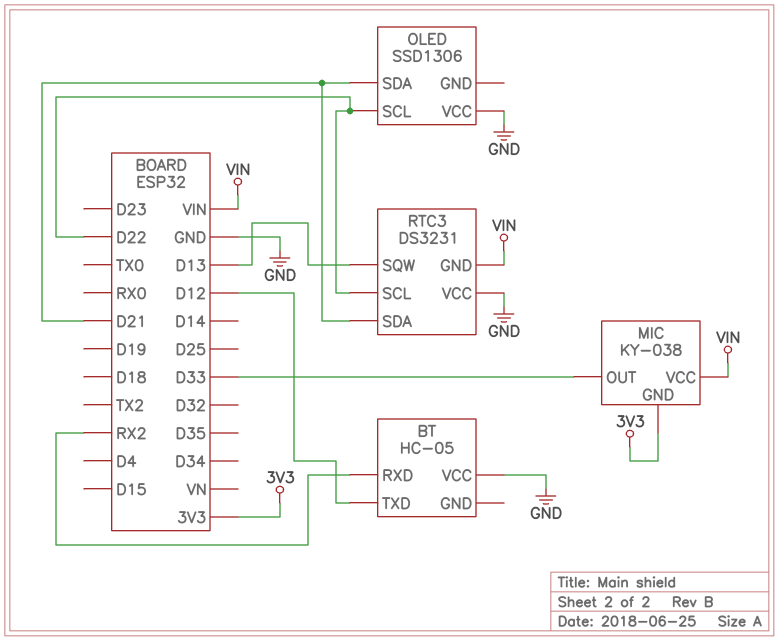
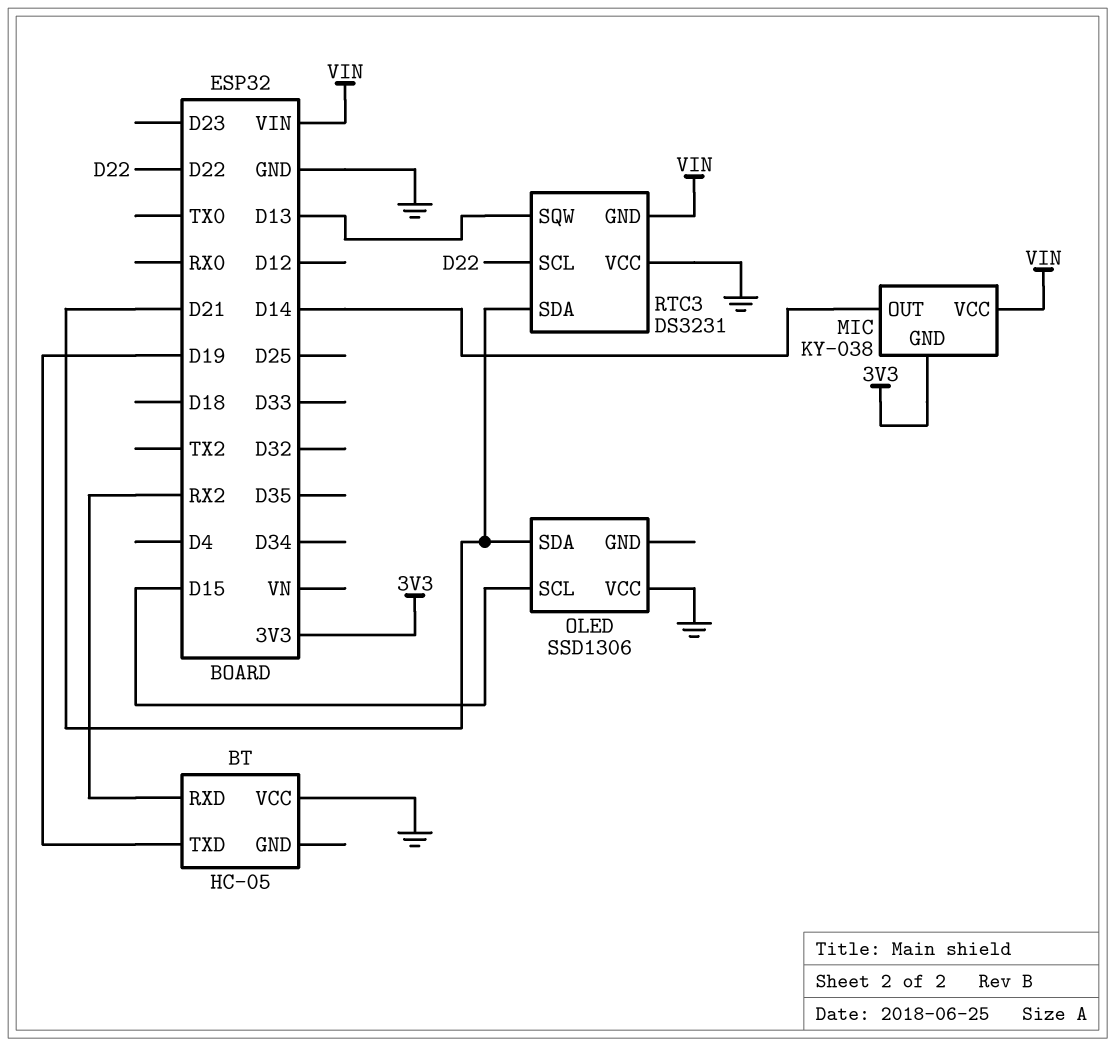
BT pin TXD: D12 -> D19
MIC pin OUT: D33 -> D14
OLED pin SCL: D22 -> D15

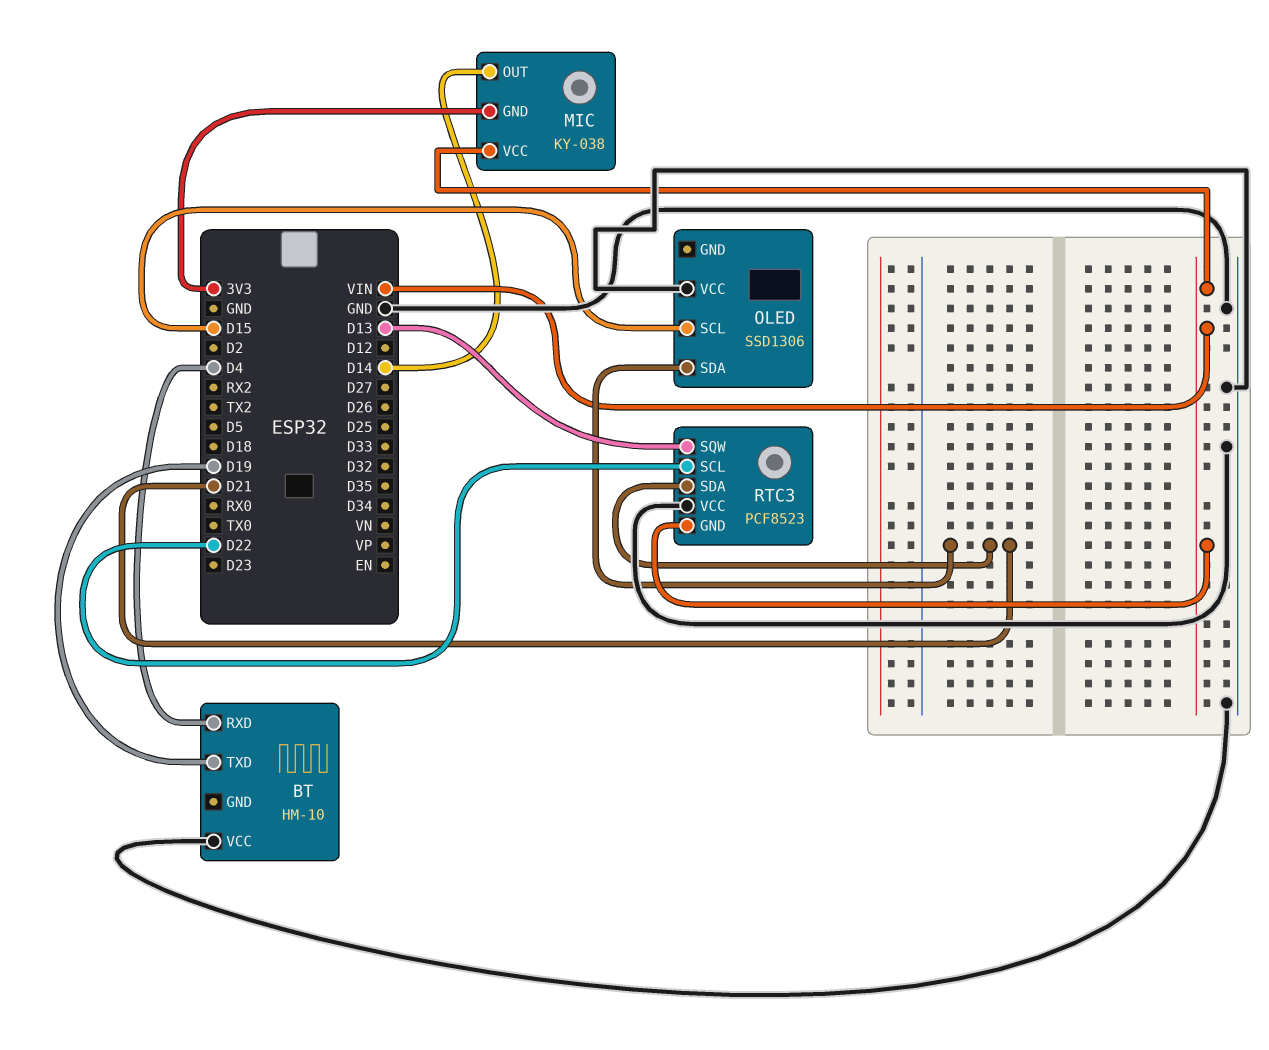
BT: HC-05 -> HM-10
BT pin RXD: RX2 -> D4
RTC3: DS3231 -> PCF8523

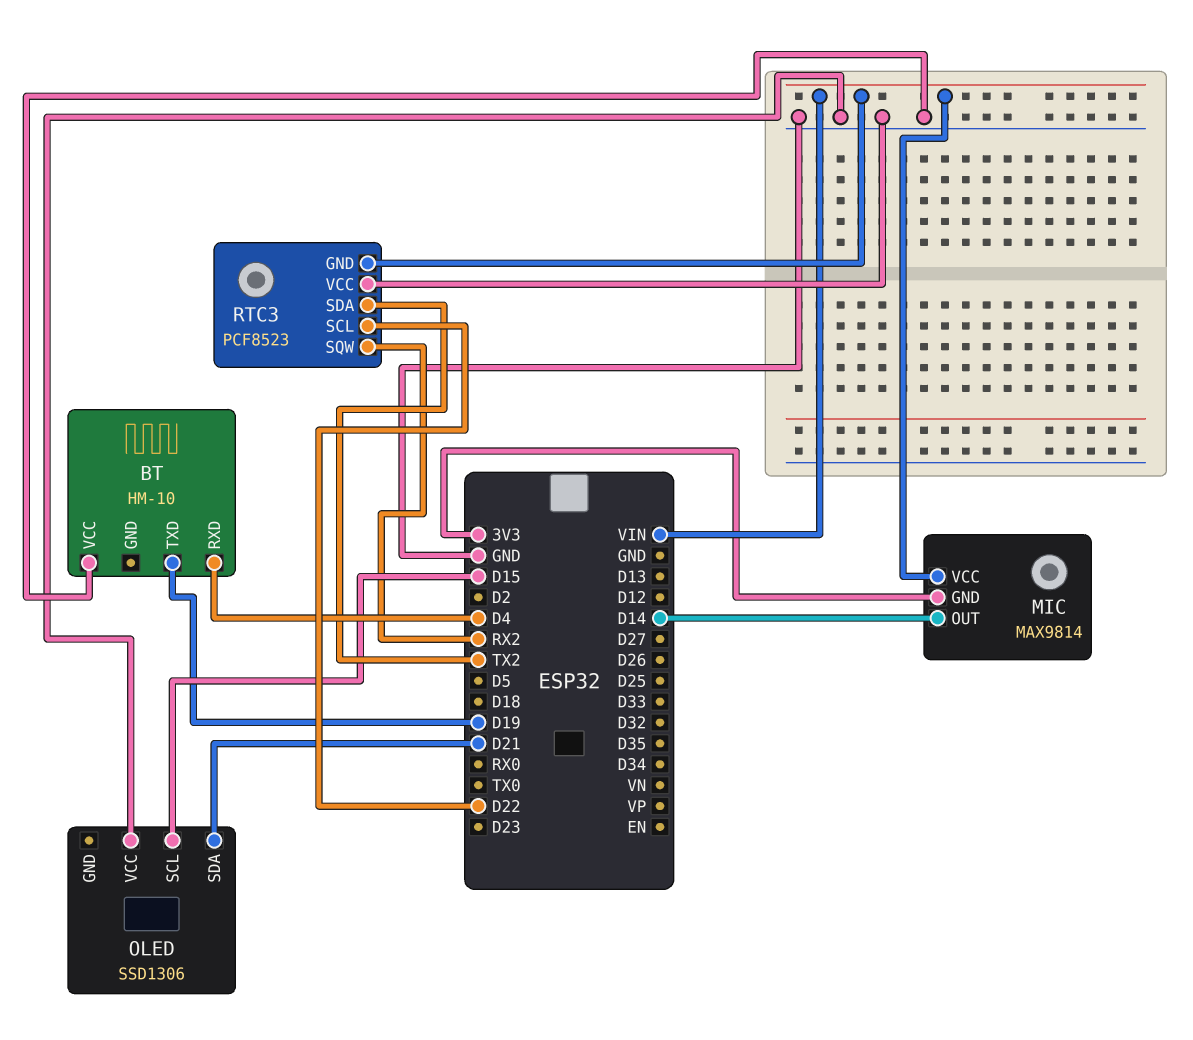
MIC: KY-038 -> MAX9814
RTC3 pin SDA: D21 -> TX2
RTC3 pin SQW: D13 -> RX2

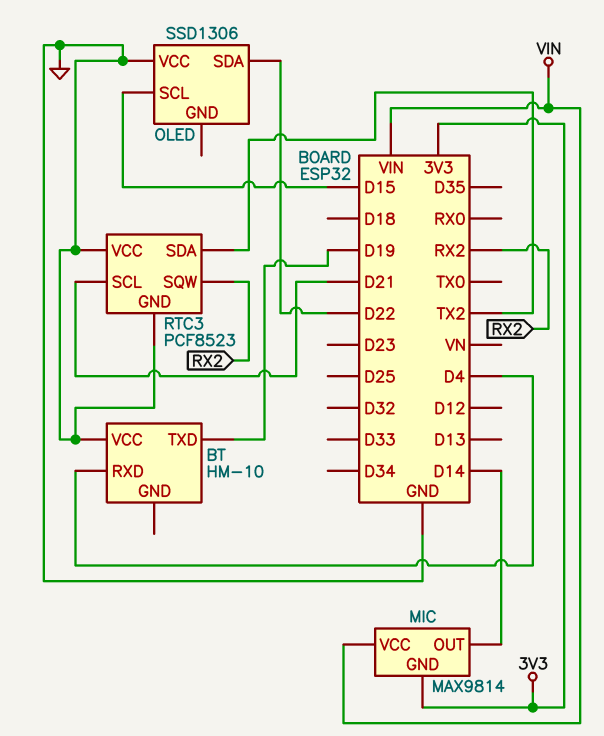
OLED pin SDA: D21 -> D22
RTC3 pin GND: VIN -> GND
RTC3 pin SCL: D22 -> D21

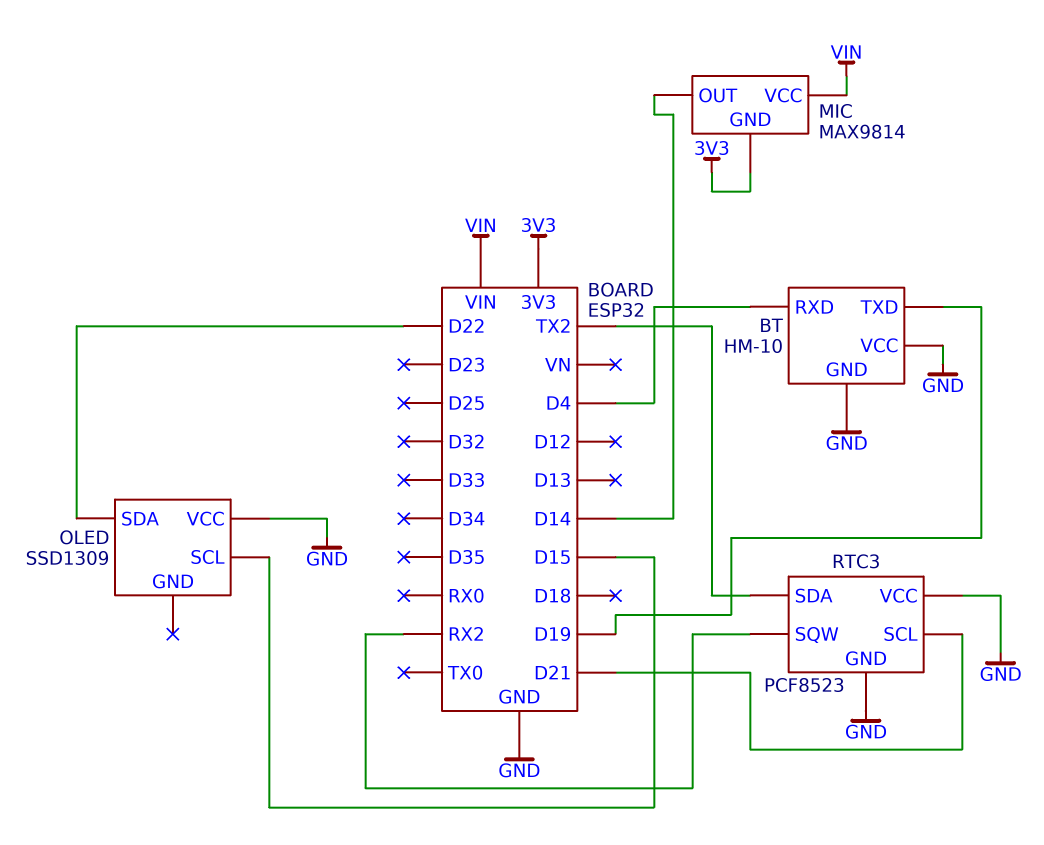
BT pin GND: none -> GND
OLED: SSD1306 -> SSD1309

